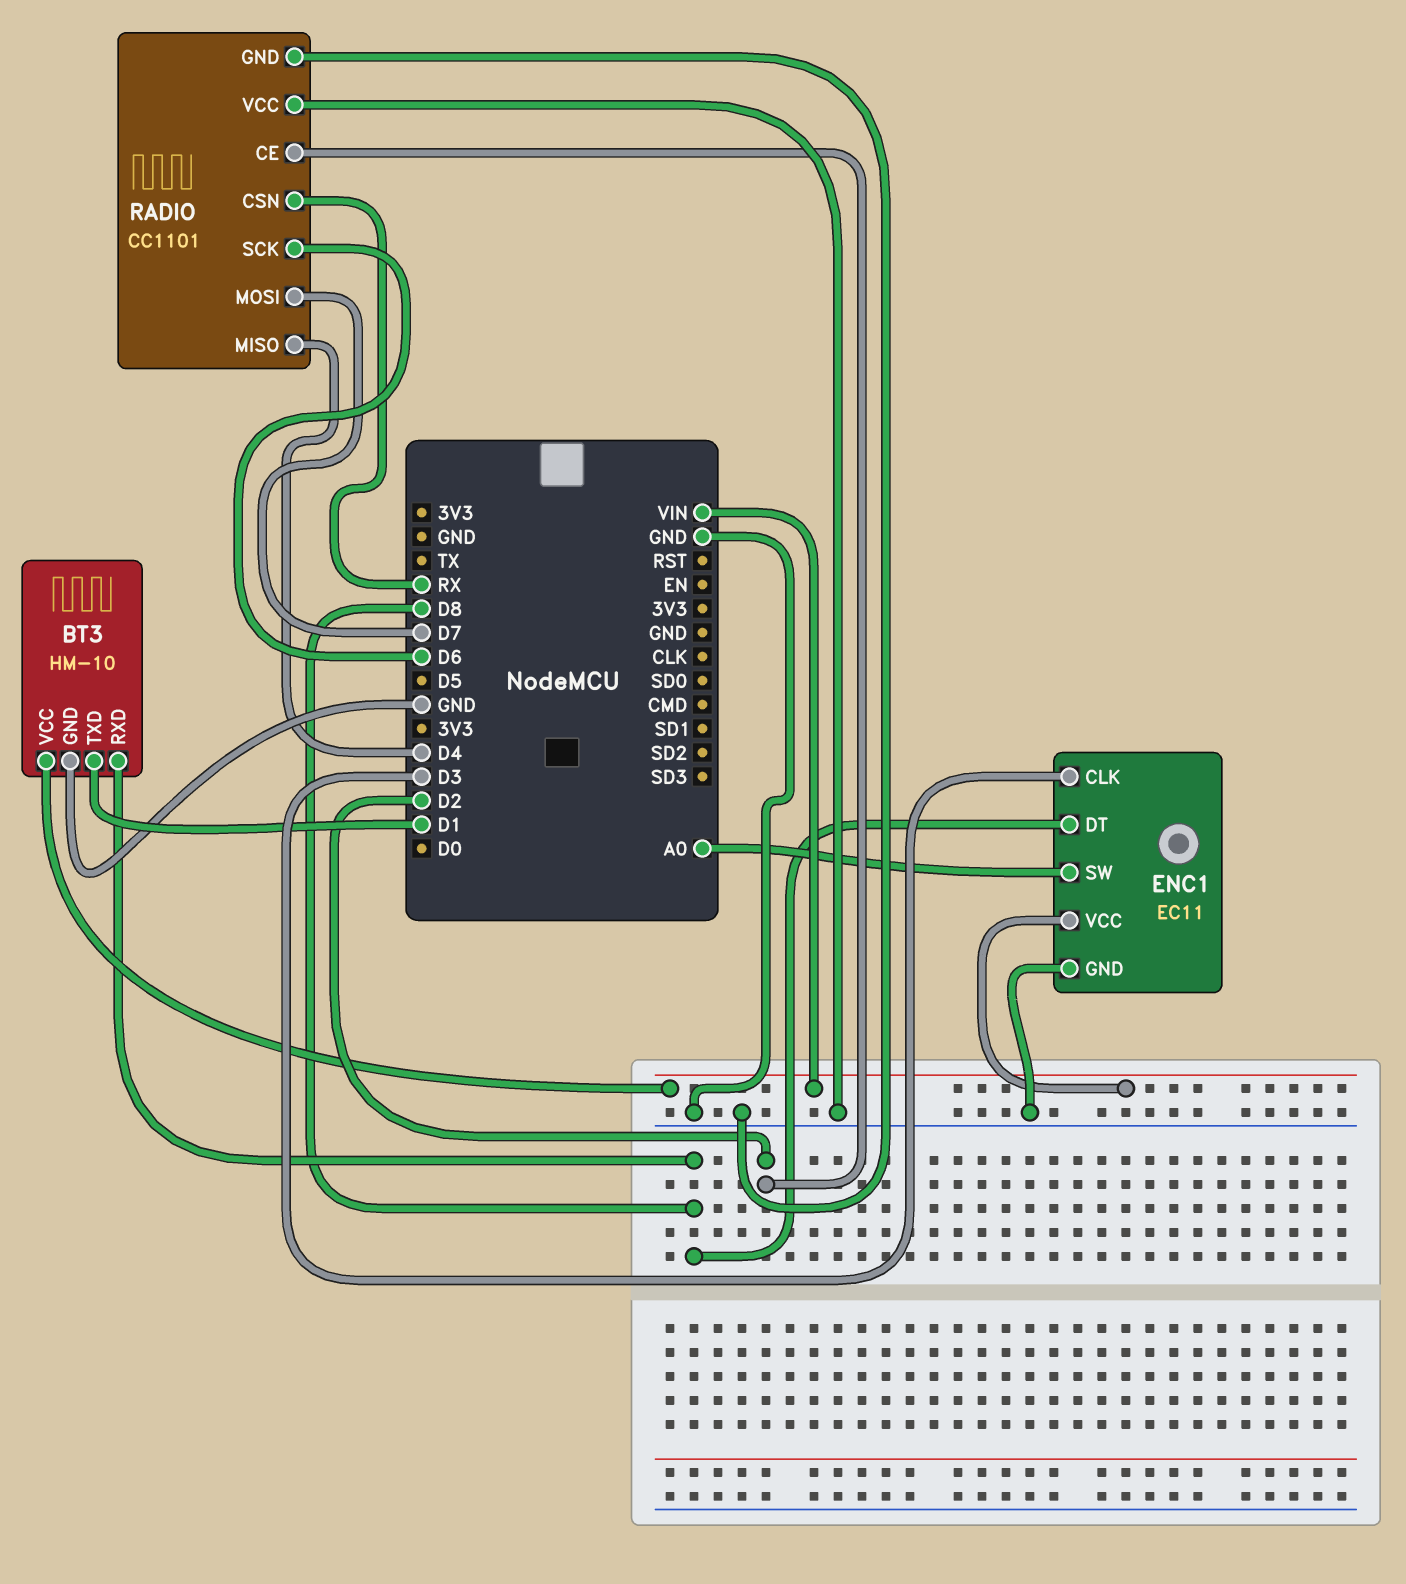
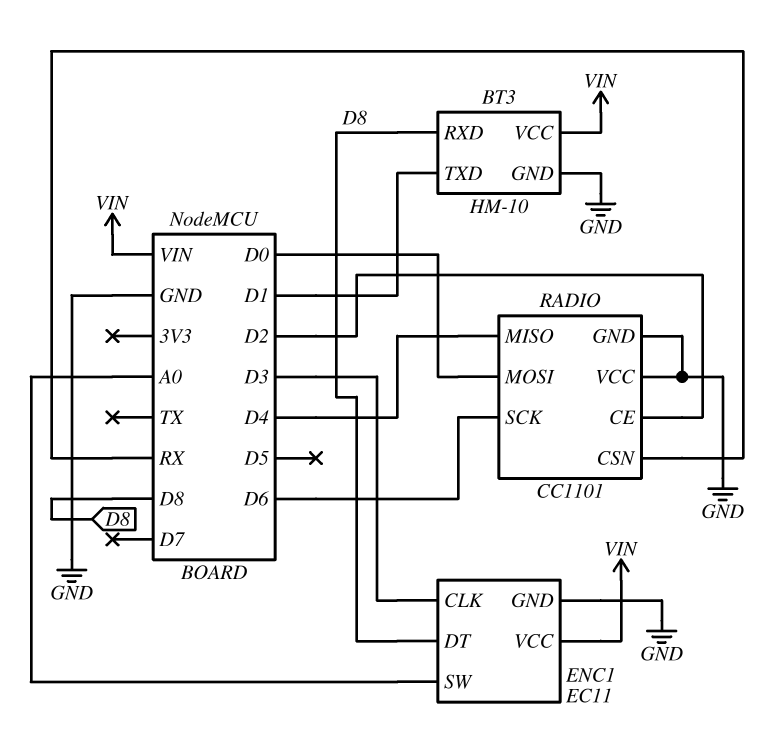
RADIO pin MOSI: D7 -> D0

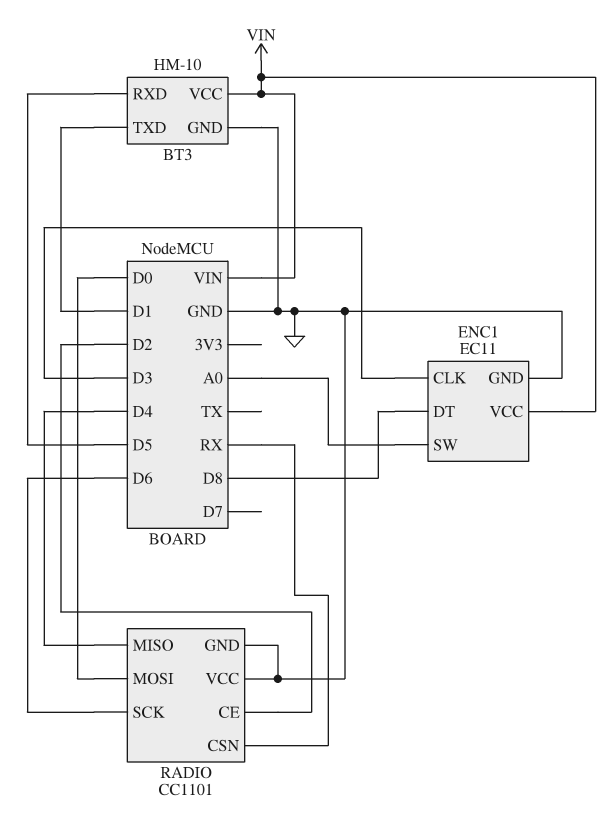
BT3 pin RXD: D8 -> D5

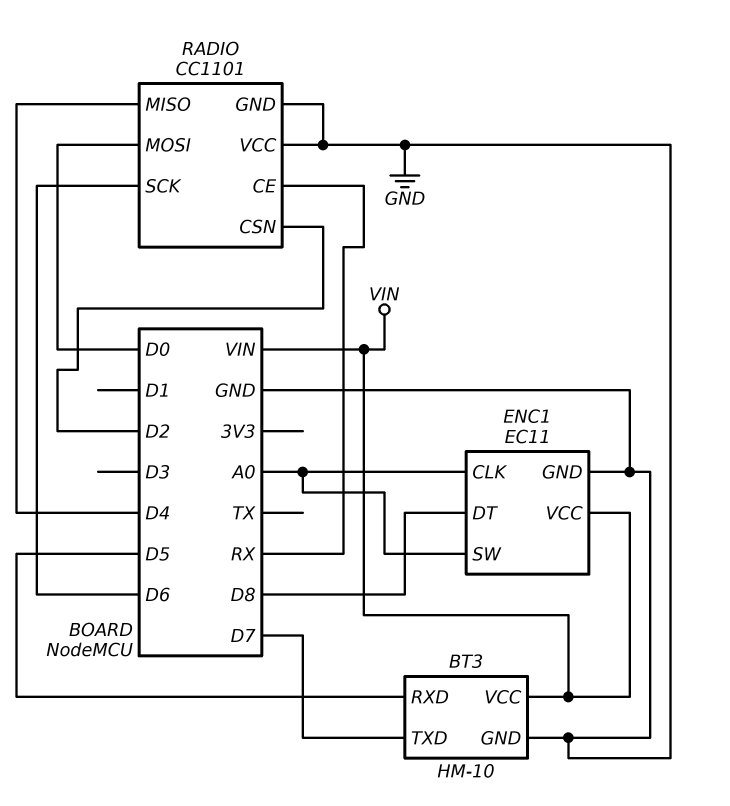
BT3 pin TXD: D1 -> D7
ENC1 pin CLK: D3 -> A0
RADIO pin CE: D2 -> RX
RADIO pin CSN: RX -> D2

